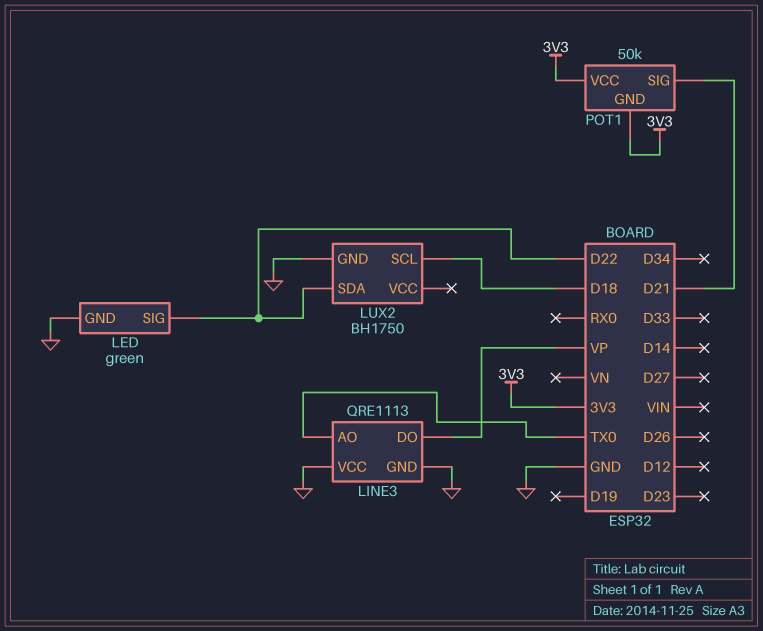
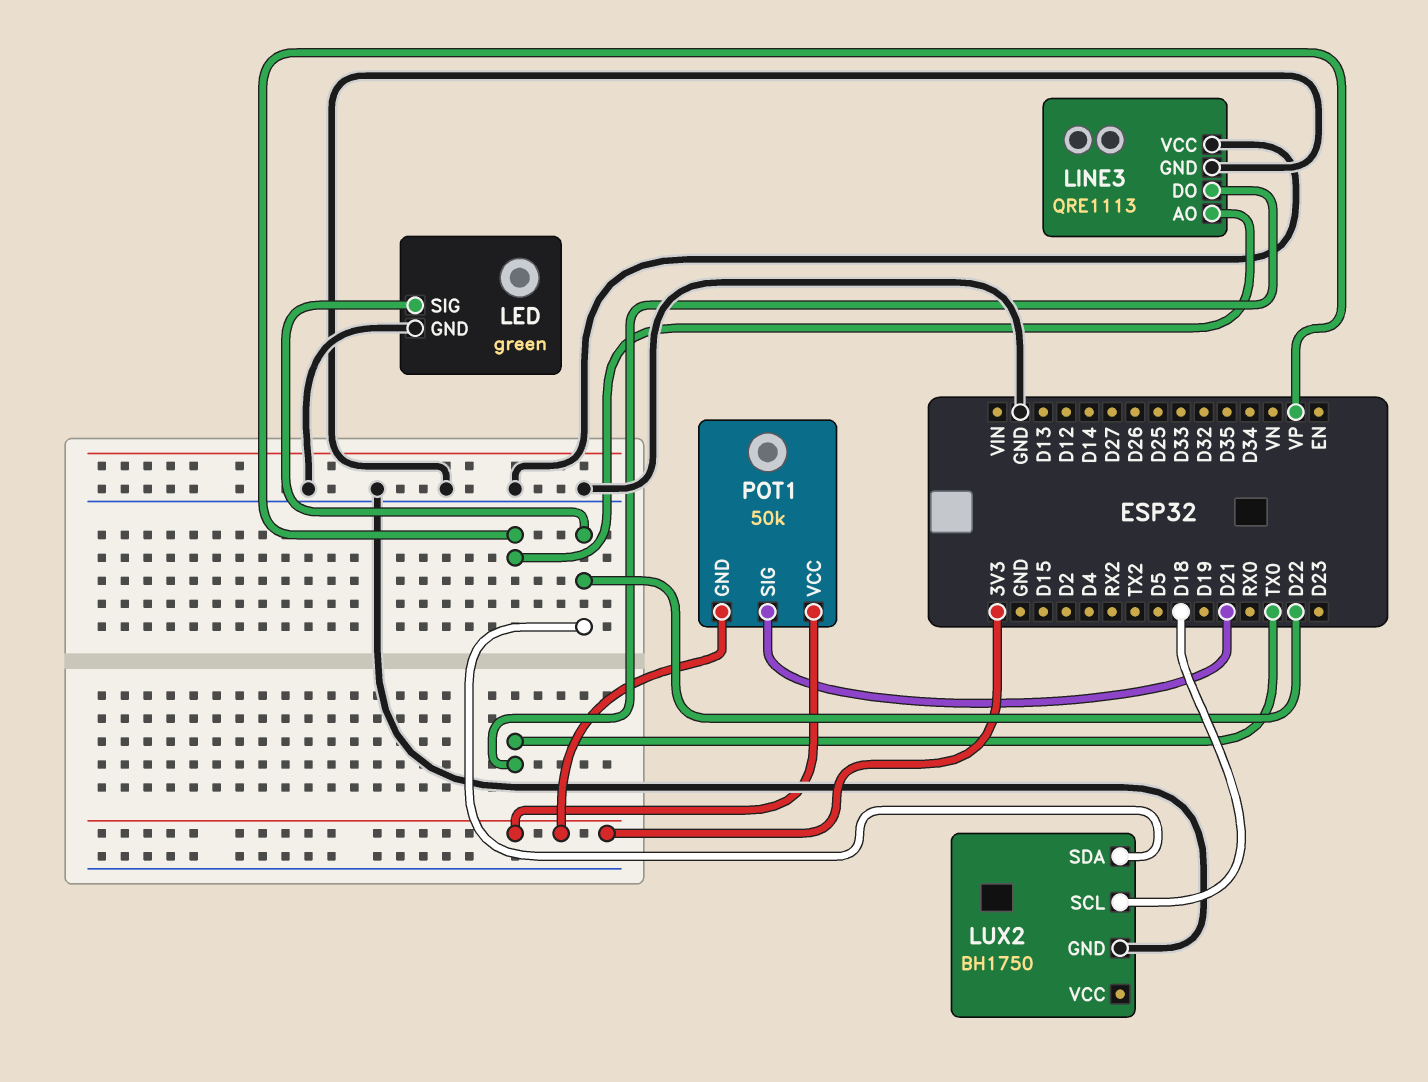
LINE3 pin AO: TX0 -> VP
LINE3 pin DO: VP -> TX0

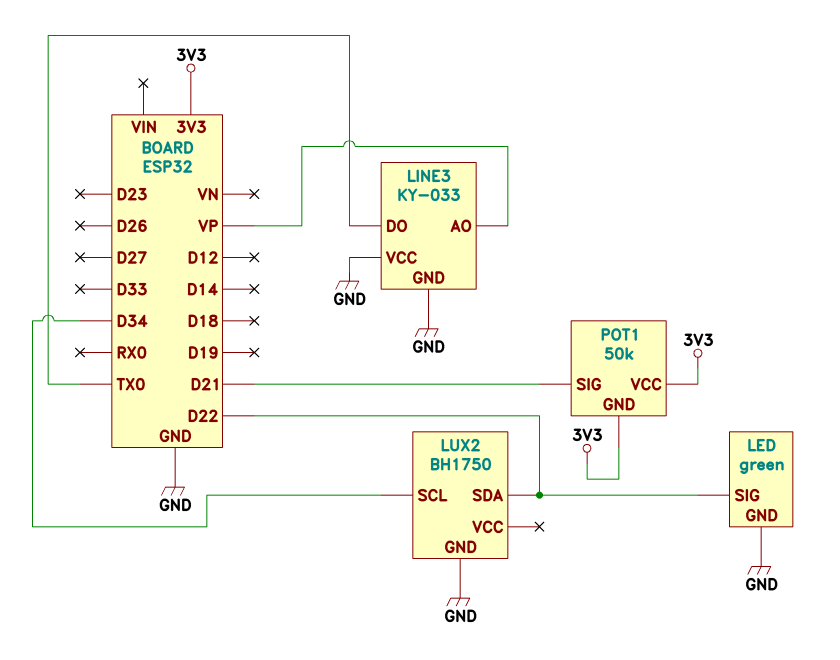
LINE3: QRE1113 -> KY-033
LUX2 pin SCL: D18 -> D34

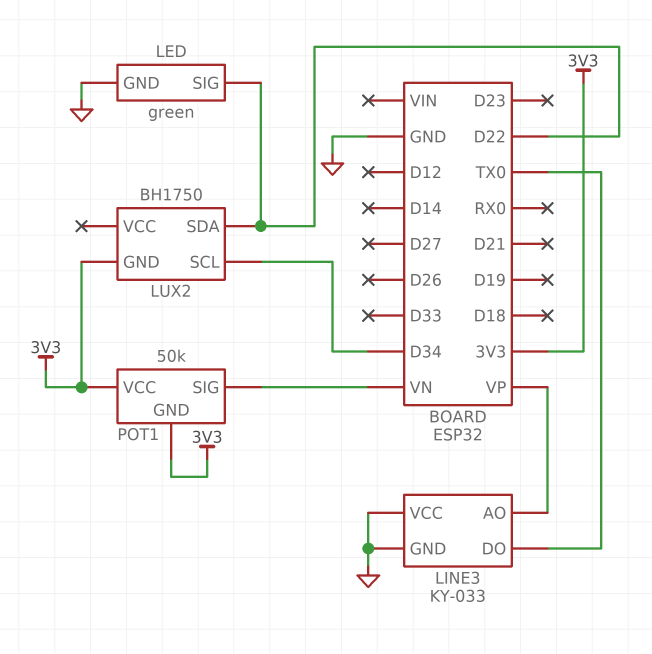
LUX2 pin GND: GND -> 3V3
POT1 pin SIG: D21 -> VN

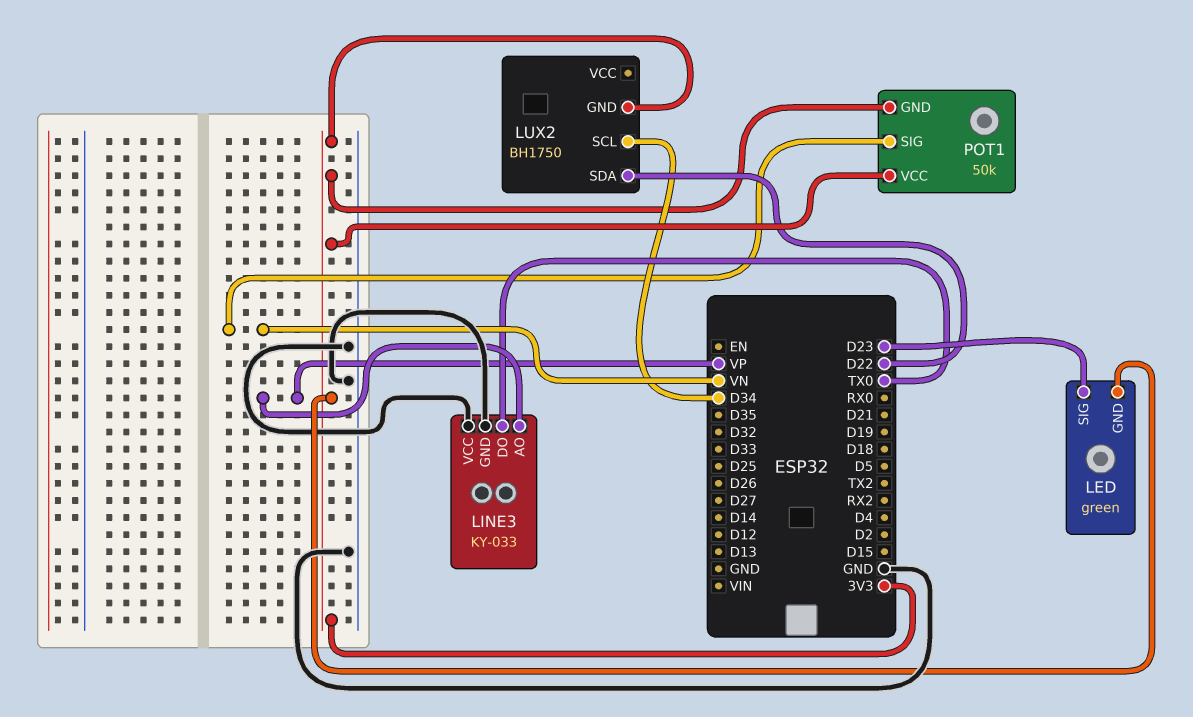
LED pin GND: GND -> 3V3
LED pin SIG: D22 -> D23

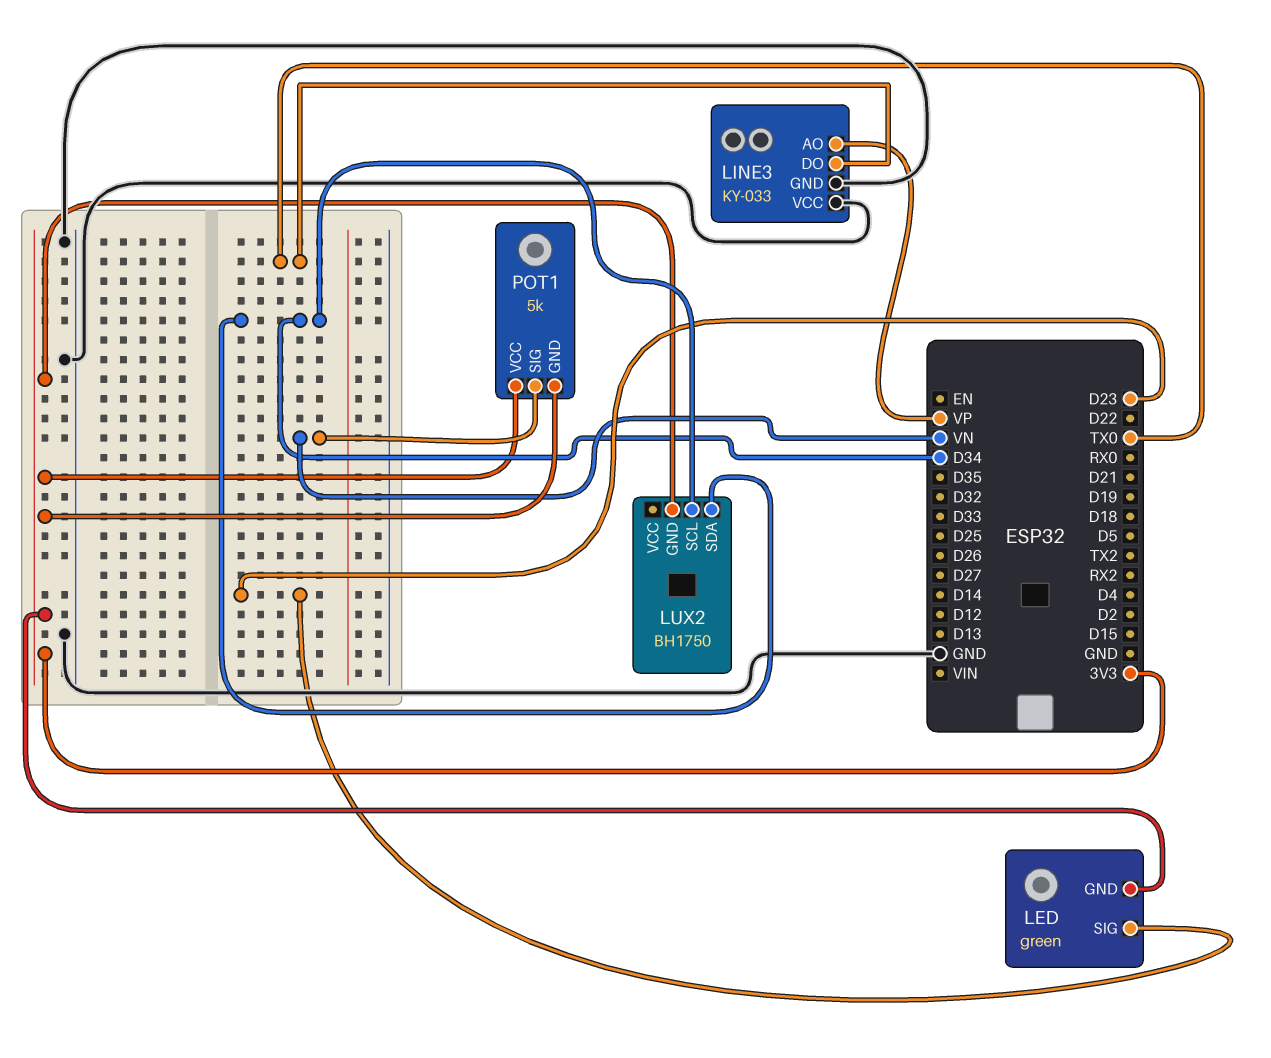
LUX2 pin SDA: D22 -> D34
POT1: 50k -> 5k

